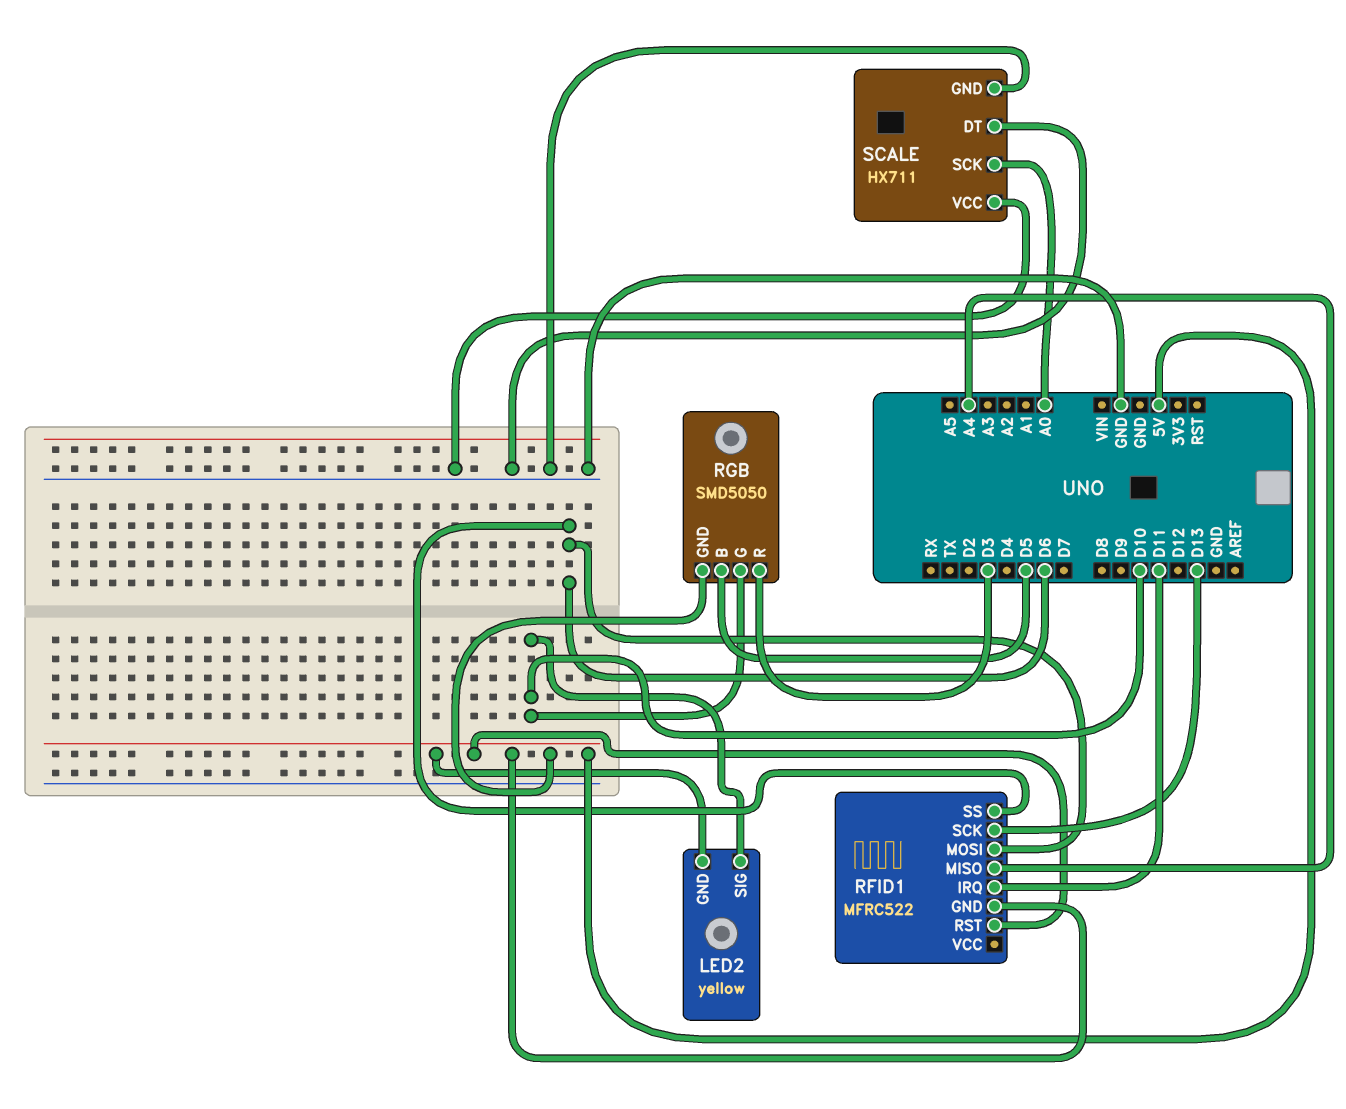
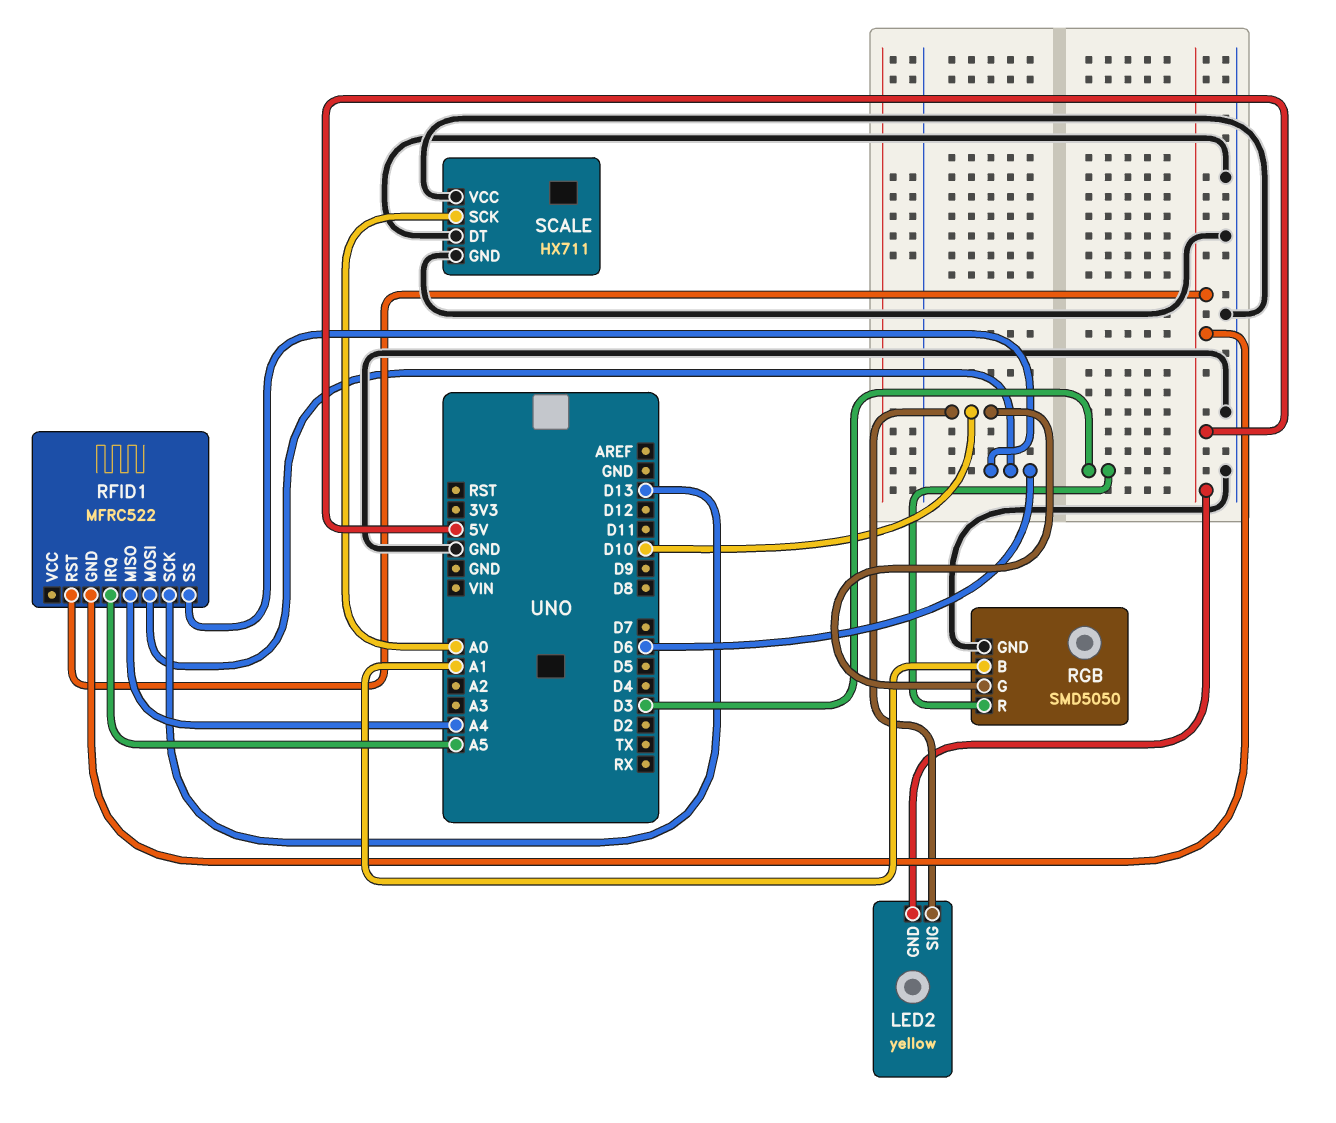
RFID1 pin IRQ: D11 -> A5
RGB pin B: D5 -> A1
RGB pin GND: 5V -> GND

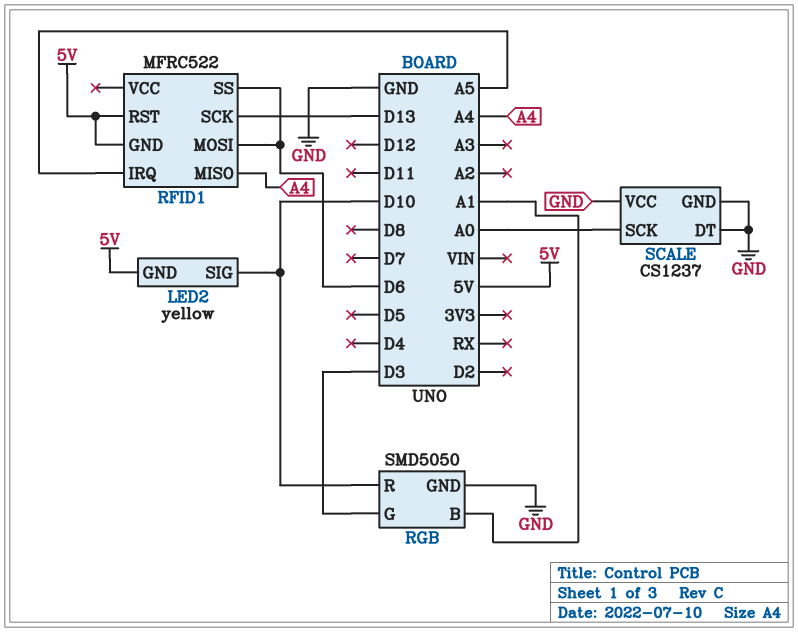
RGB pin G: D10 -> D3
RGB pin R: D3 -> D10
SCALE: HX711 -> CS1237

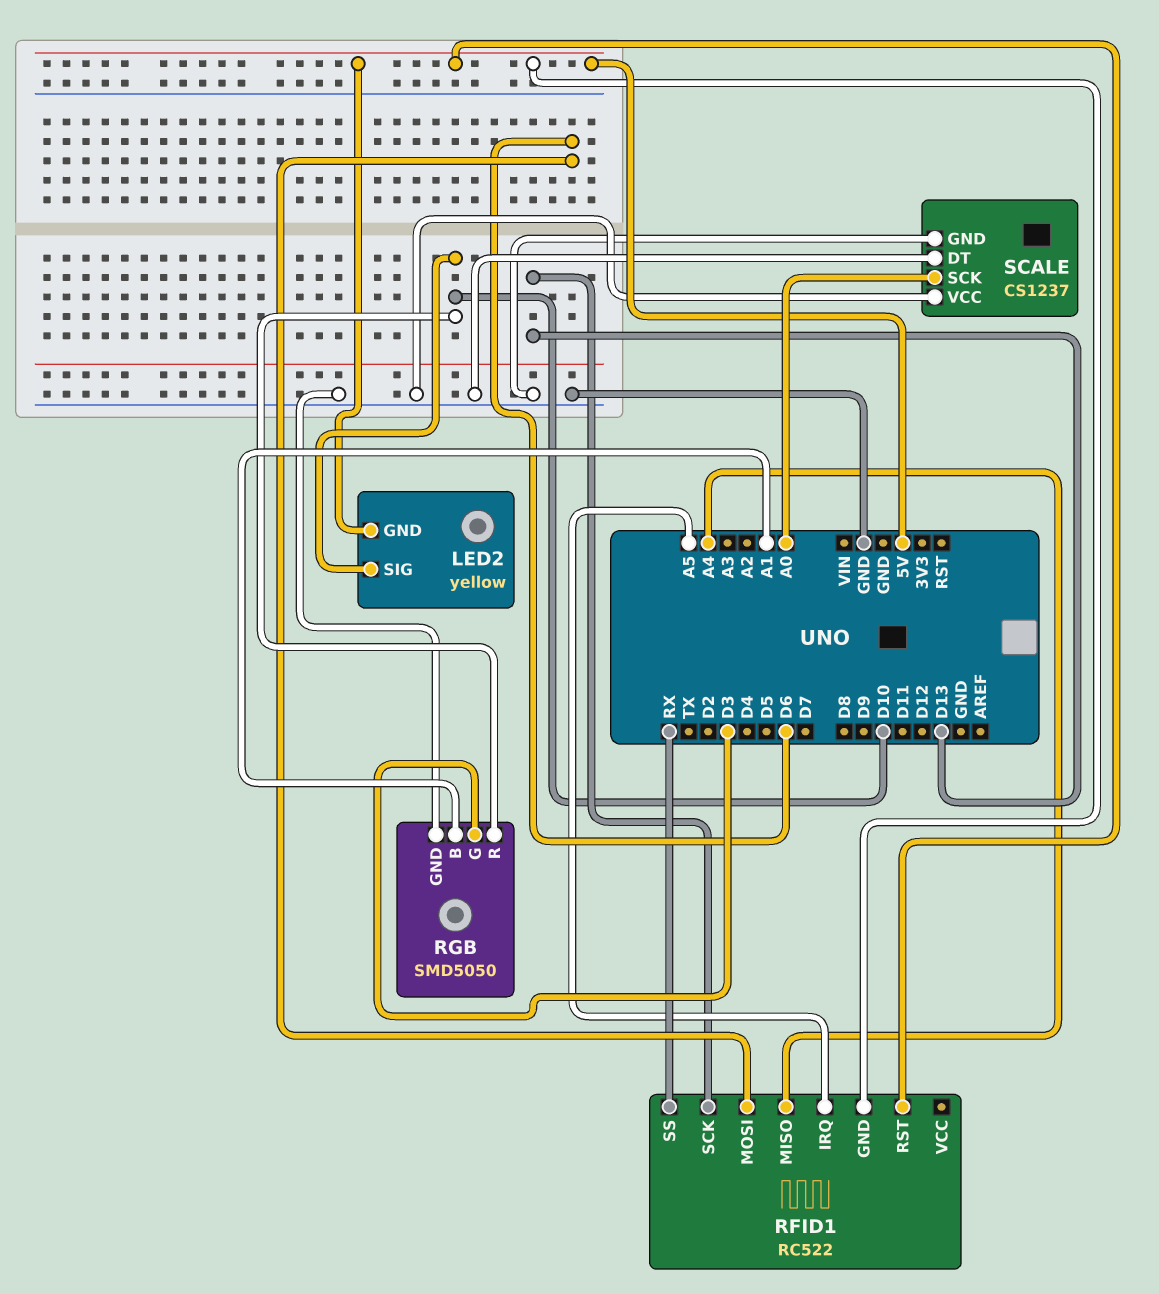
RFID1: MFRC522 -> RC522
RFID1 pin SS: D6 -> RX

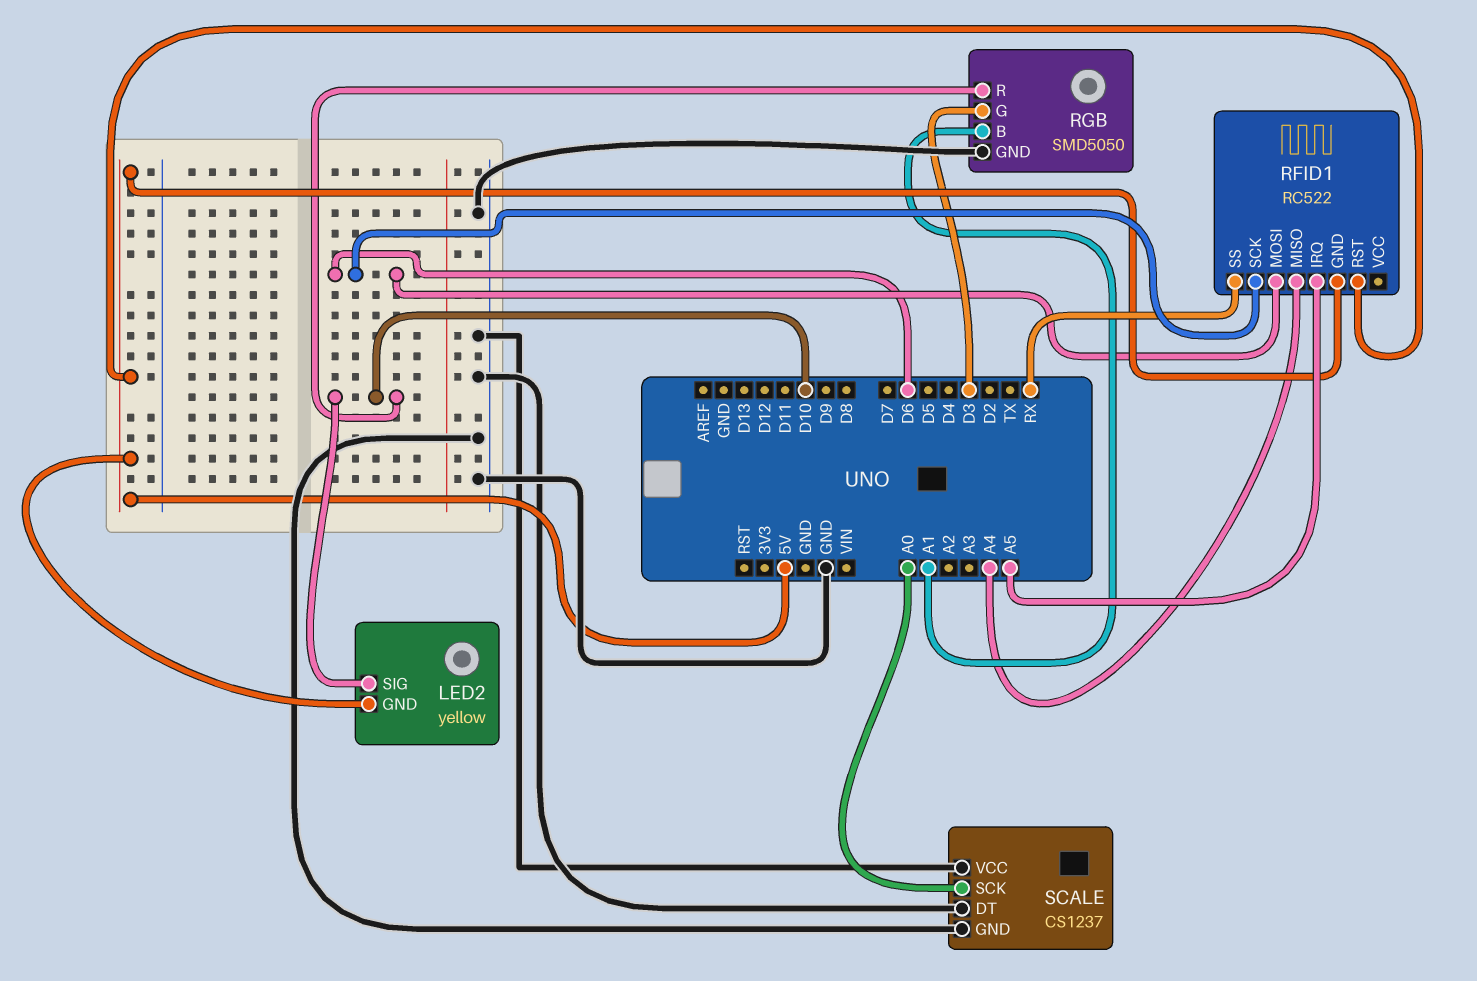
RFID1 pin SCK: D13 -> D6

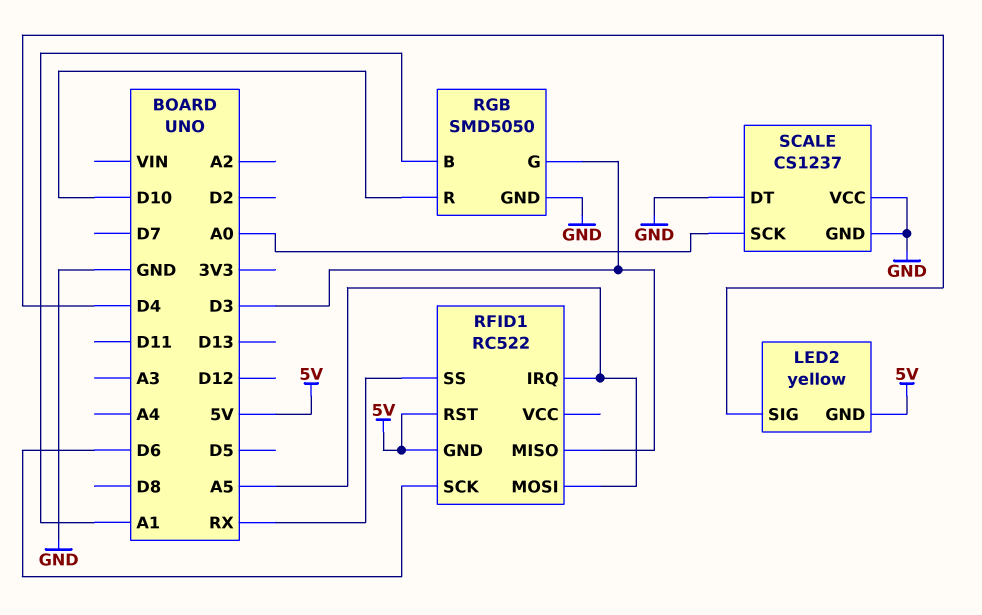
LED2 pin SIG: D10 -> D4
RFID1 pin MISO: A4 -> D3
RFID1 pin MOSI: D6 -> A5

